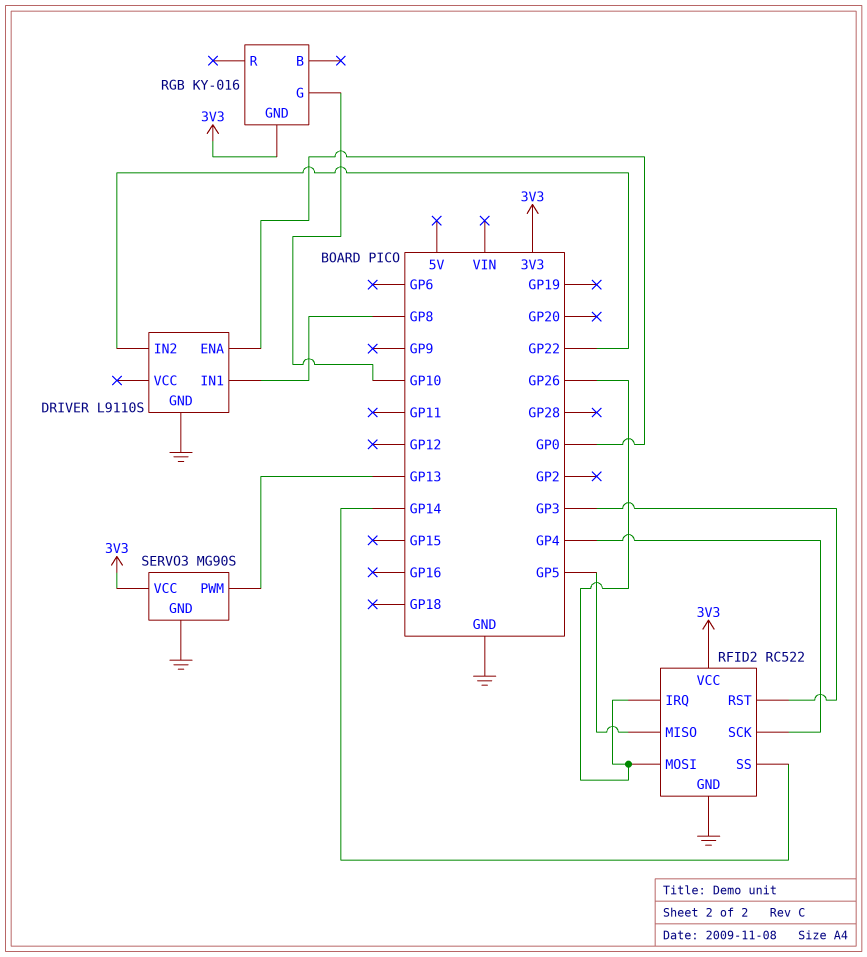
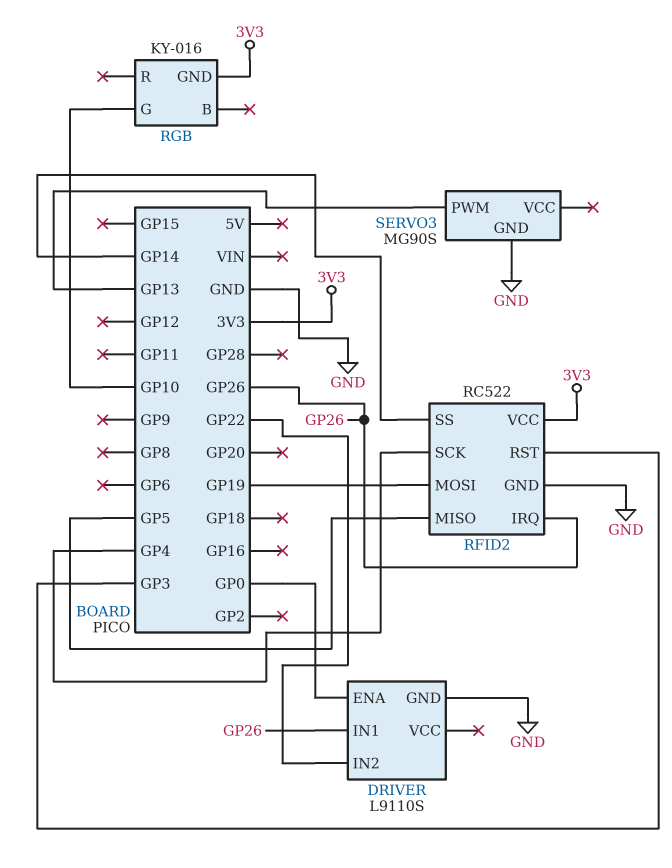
DRIVER pin IN1: GP8 -> GP26
RFID2 pin MOSI: GP26 -> GP19
SERVO3 pin VCC: 3V3 -> none

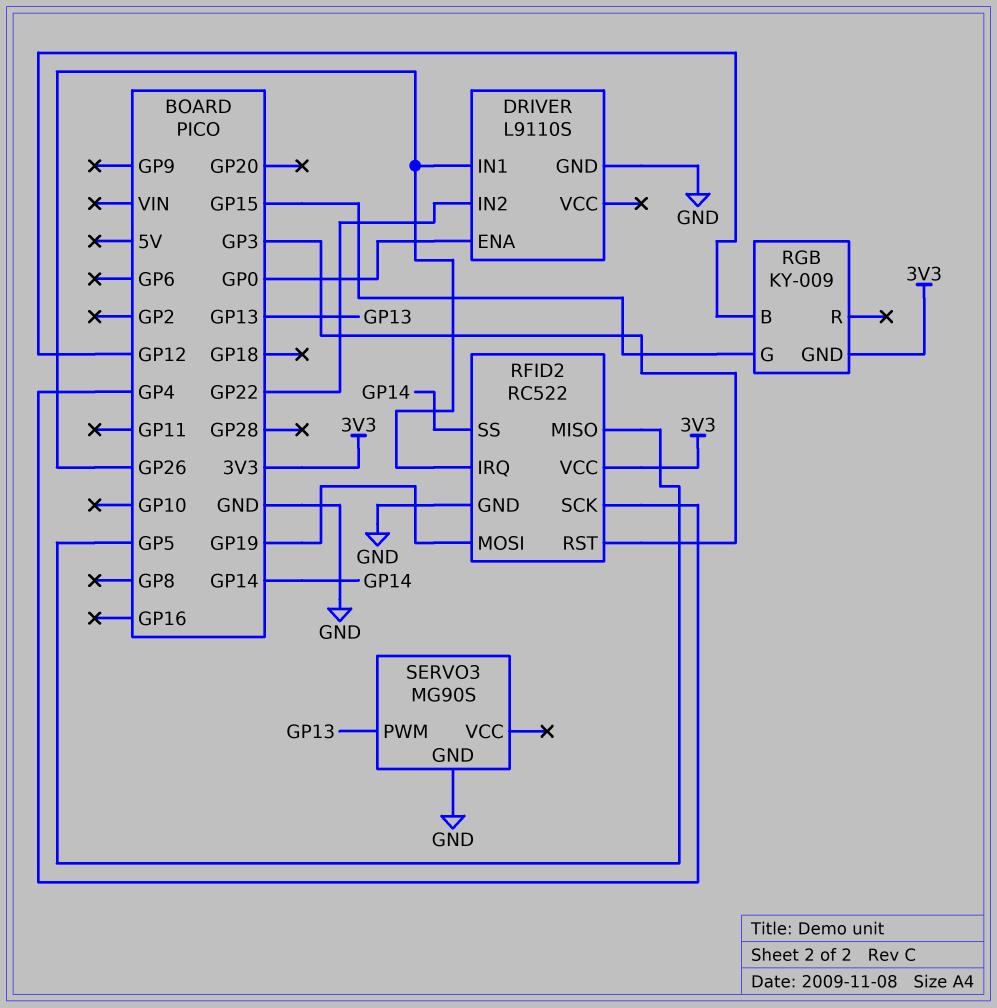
RGB: KY-016 -> KY-009
RGB pin B: none -> GP12
RGB pin G: GP10 -> GP15

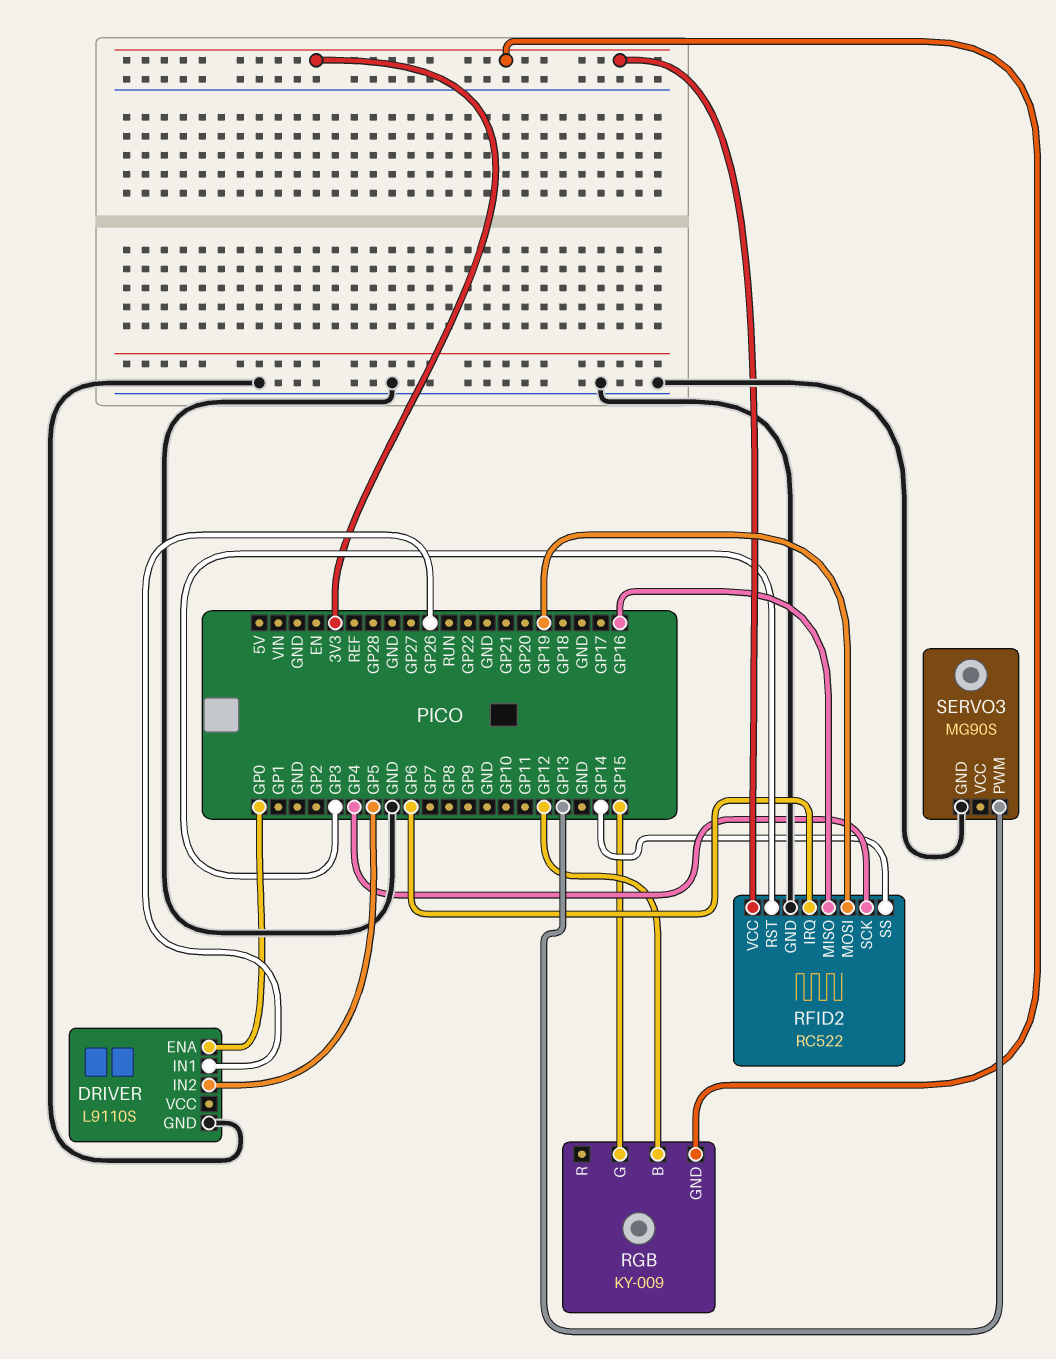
DRIVER pin IN2: GP22 -> GP5
RFID2 pin IRQ: GP26 -> GP6
RFID2 pin MISO: GP5 -> GP16

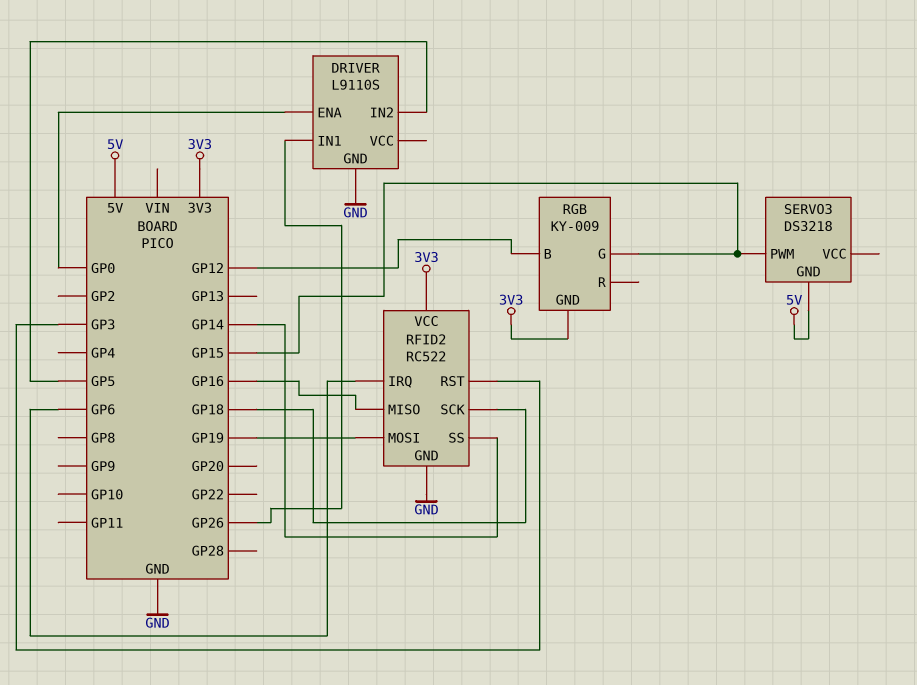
RFID2 pin SCK: GP4 -> GP18
SERVO3: MG90S -> DS3218
SERVO3 pin GND: GND -> 5V
SERVO3 pin PWM: GP13 -> GP15

